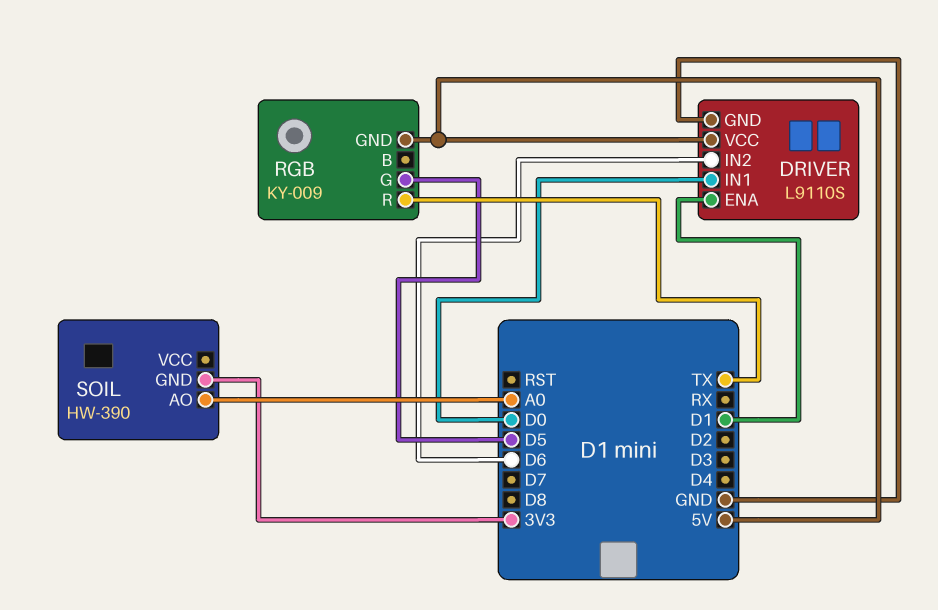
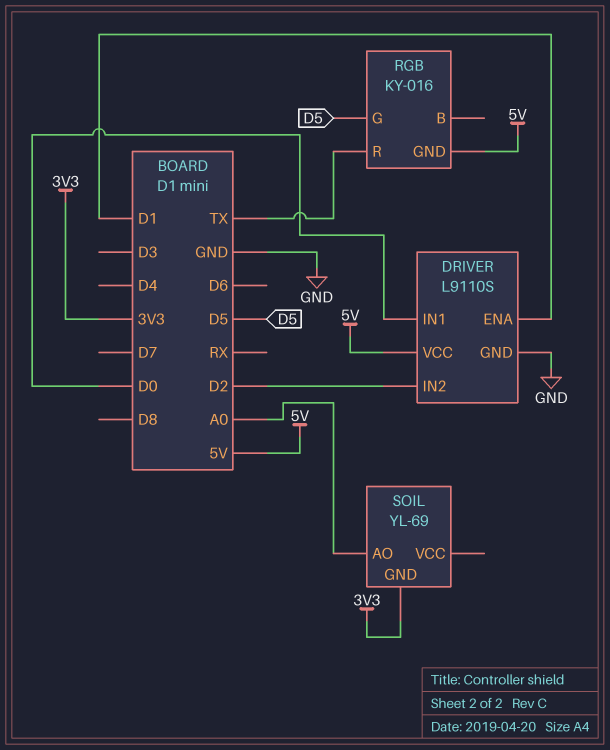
DRIVER pin IN2: D6 -> D2
RGB: KY-009 -> KY-016
SOIL: HW-390 -> YL-69

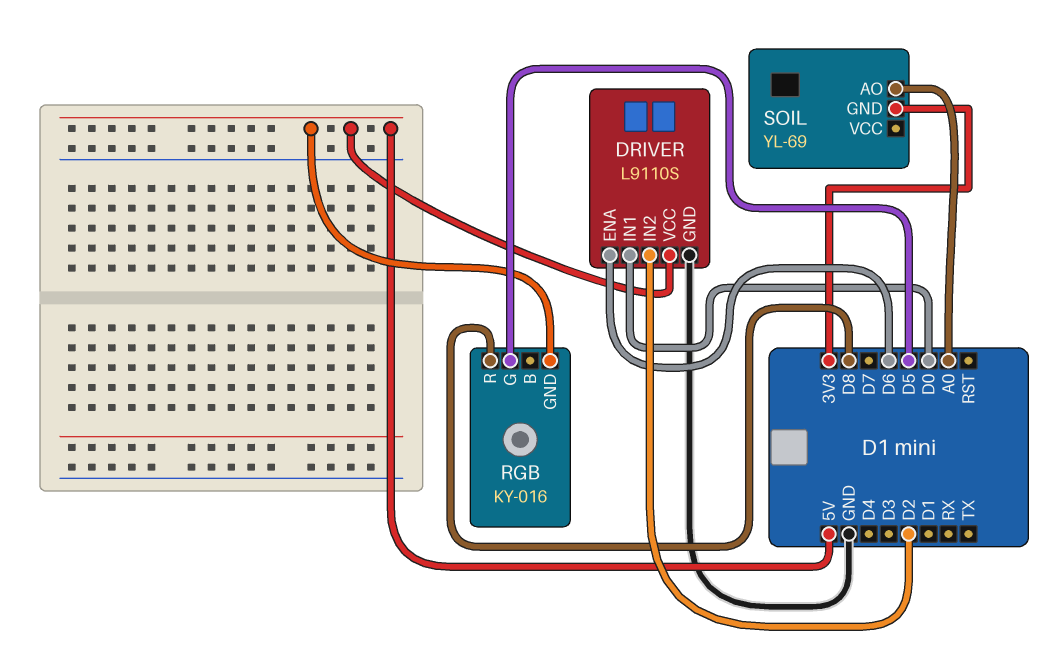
DRIVER pin ENA: D1 -> D6
RGB pin R: TX -> D8

